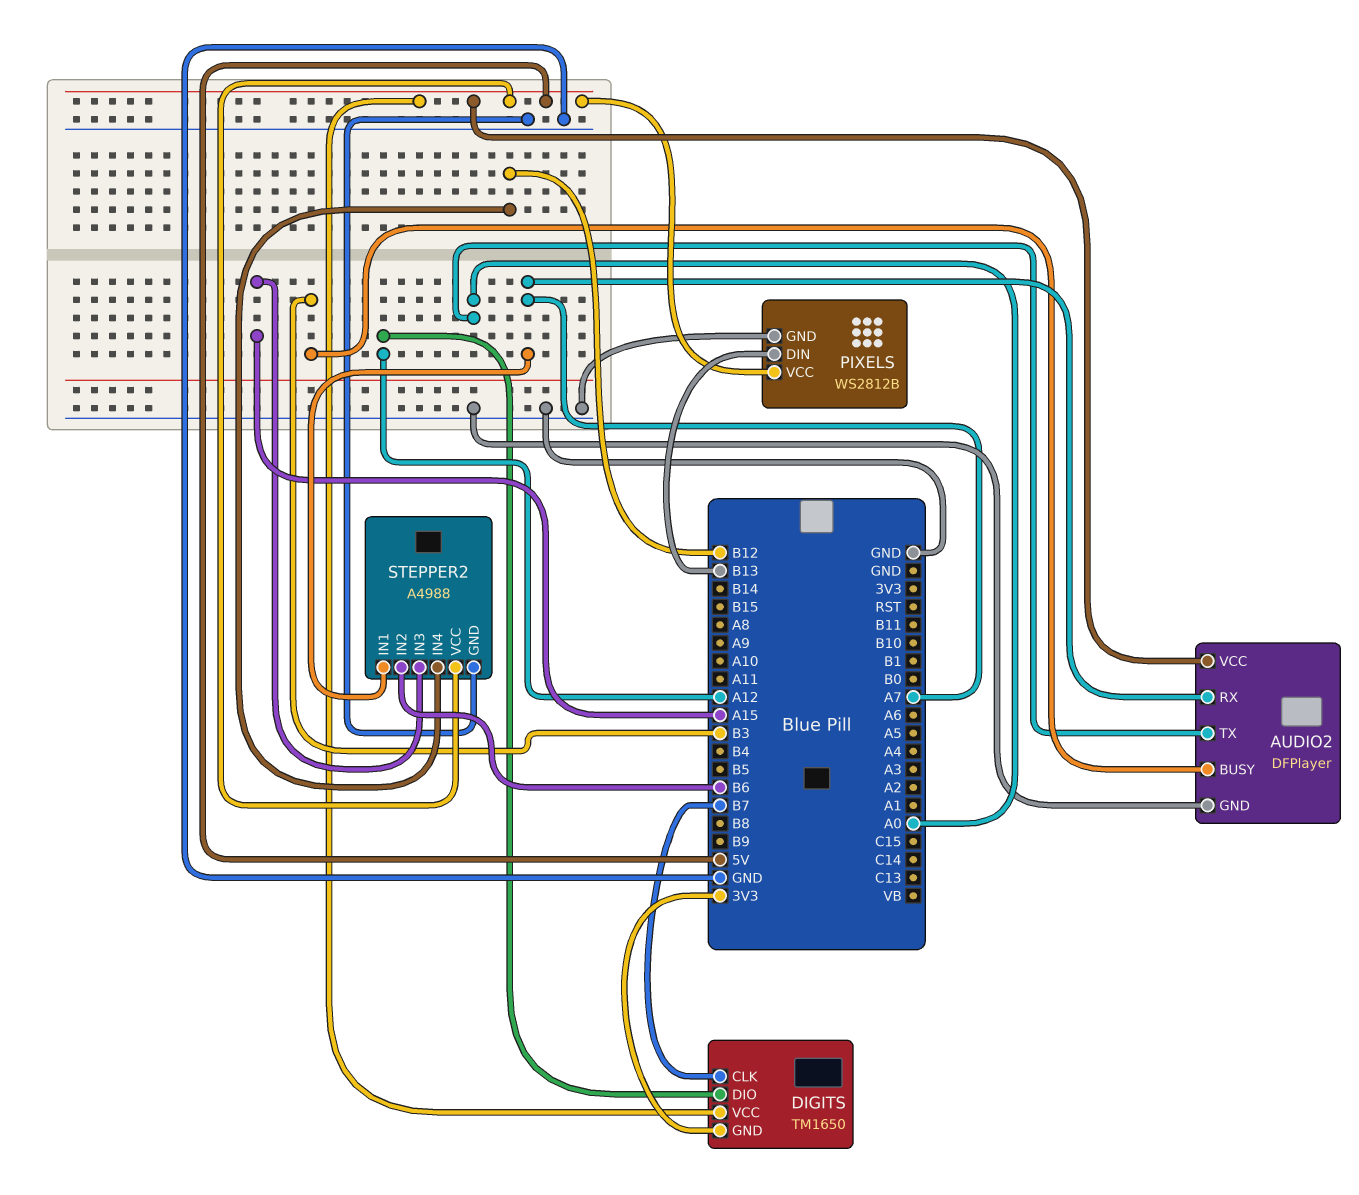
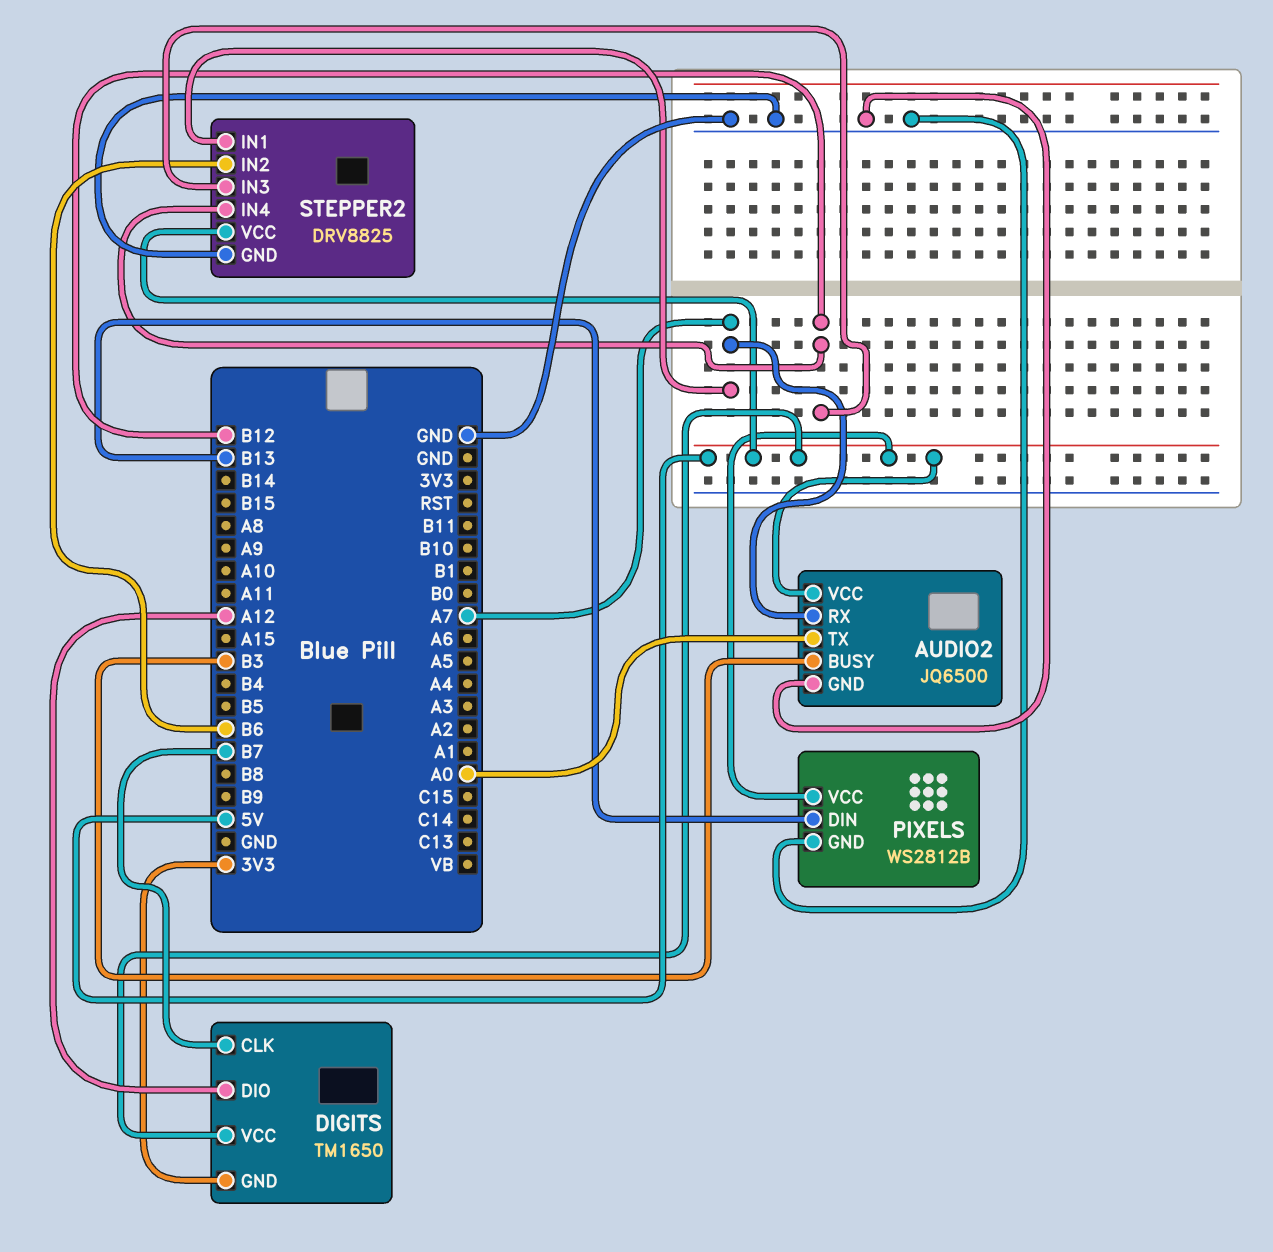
AUDIO2: DFPlayer -> JQ6500
STEPPER2: A4988 -> DRV8825
STEPPER2 pin IN3: A15 -> B12

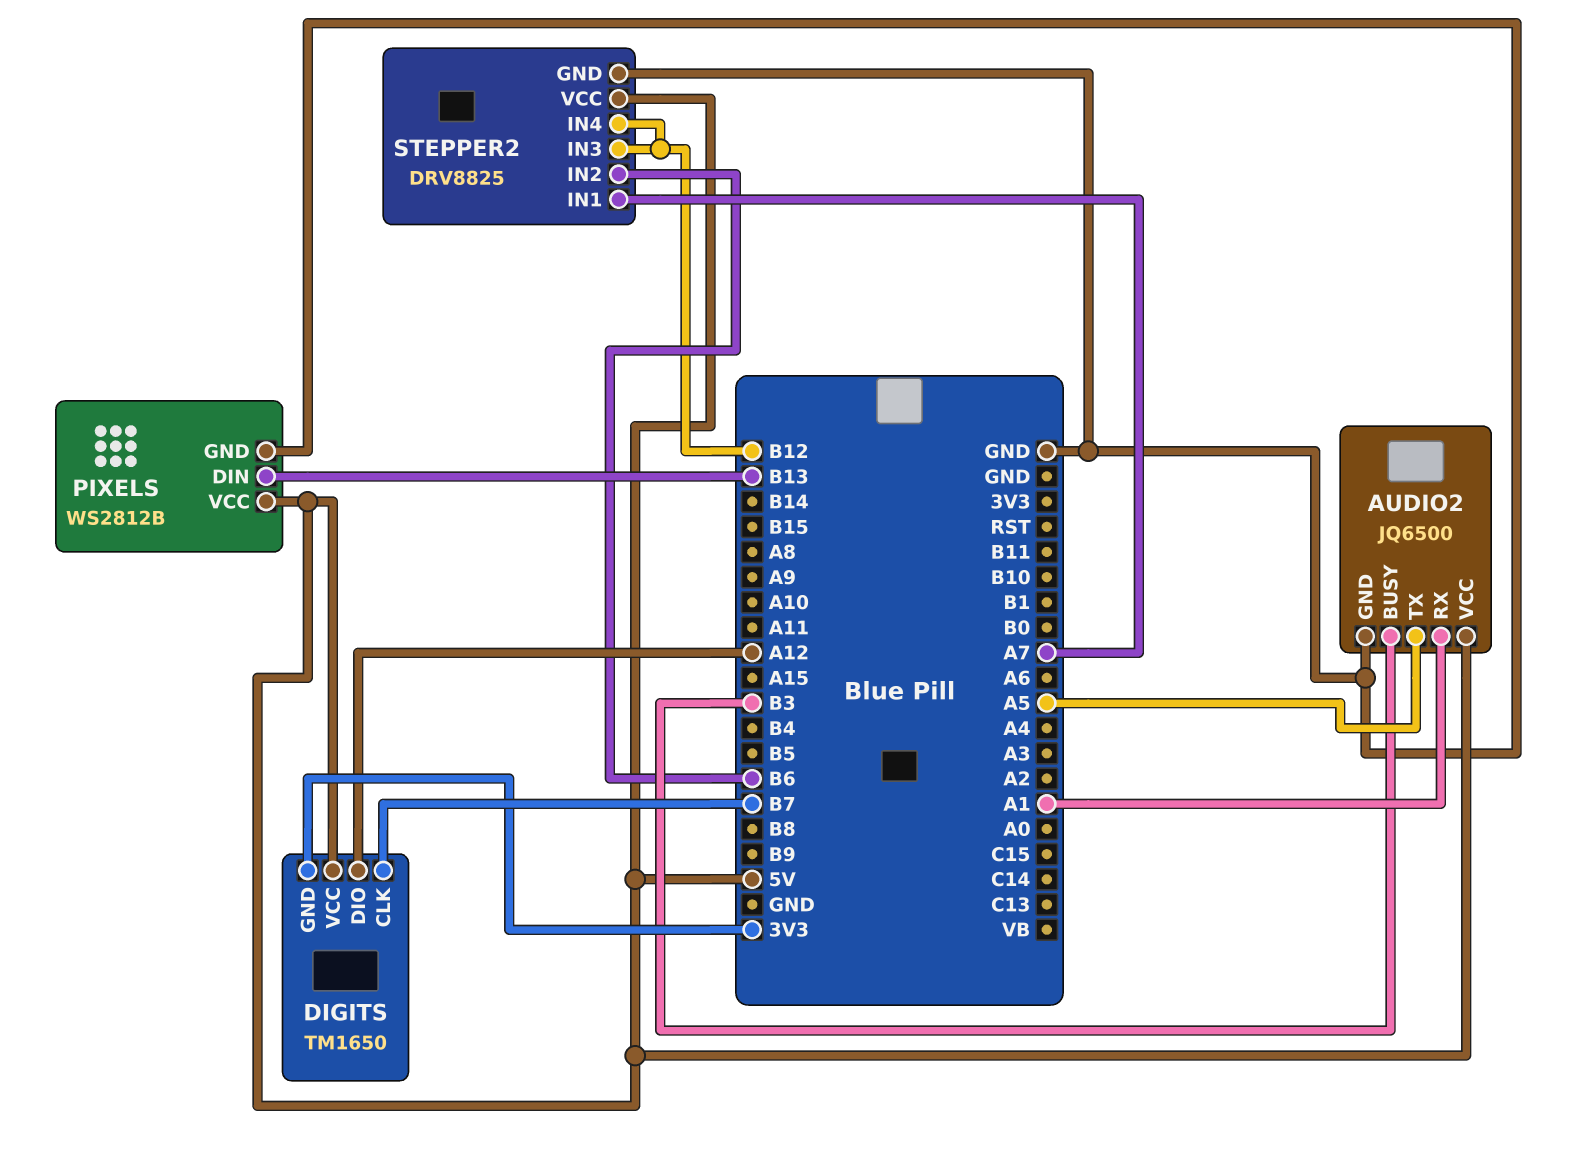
AUDIO2 pin RX: A7 -> A1
AUDIO2 pin TX: A0 -> A5

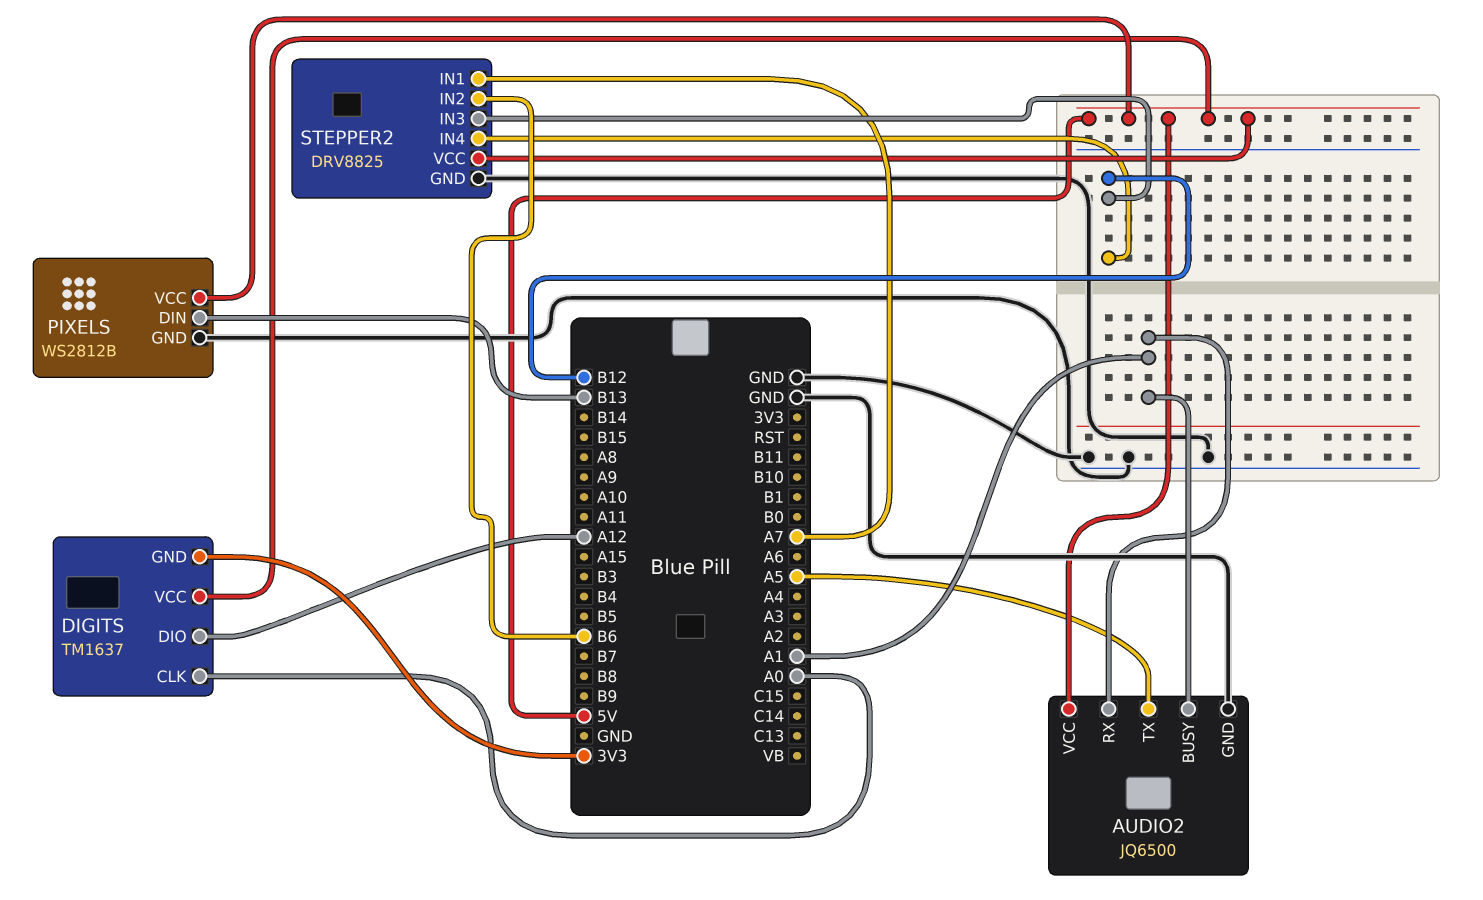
AUDIO2 pin BUSY: B3 -> A1
DIGITS: TM1650 -> TM1637
DIGITS pin CLK: B7 -> A0

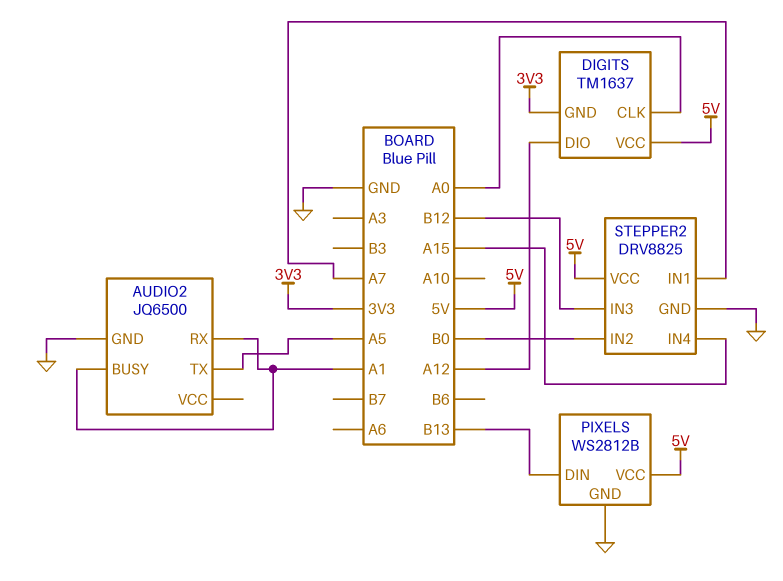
AUDIO2 pin VCC: 5V -> none
STEPPER2 pin IN2: B6 -> B0
STEPPER2 pin IN4: B12 -> A15

